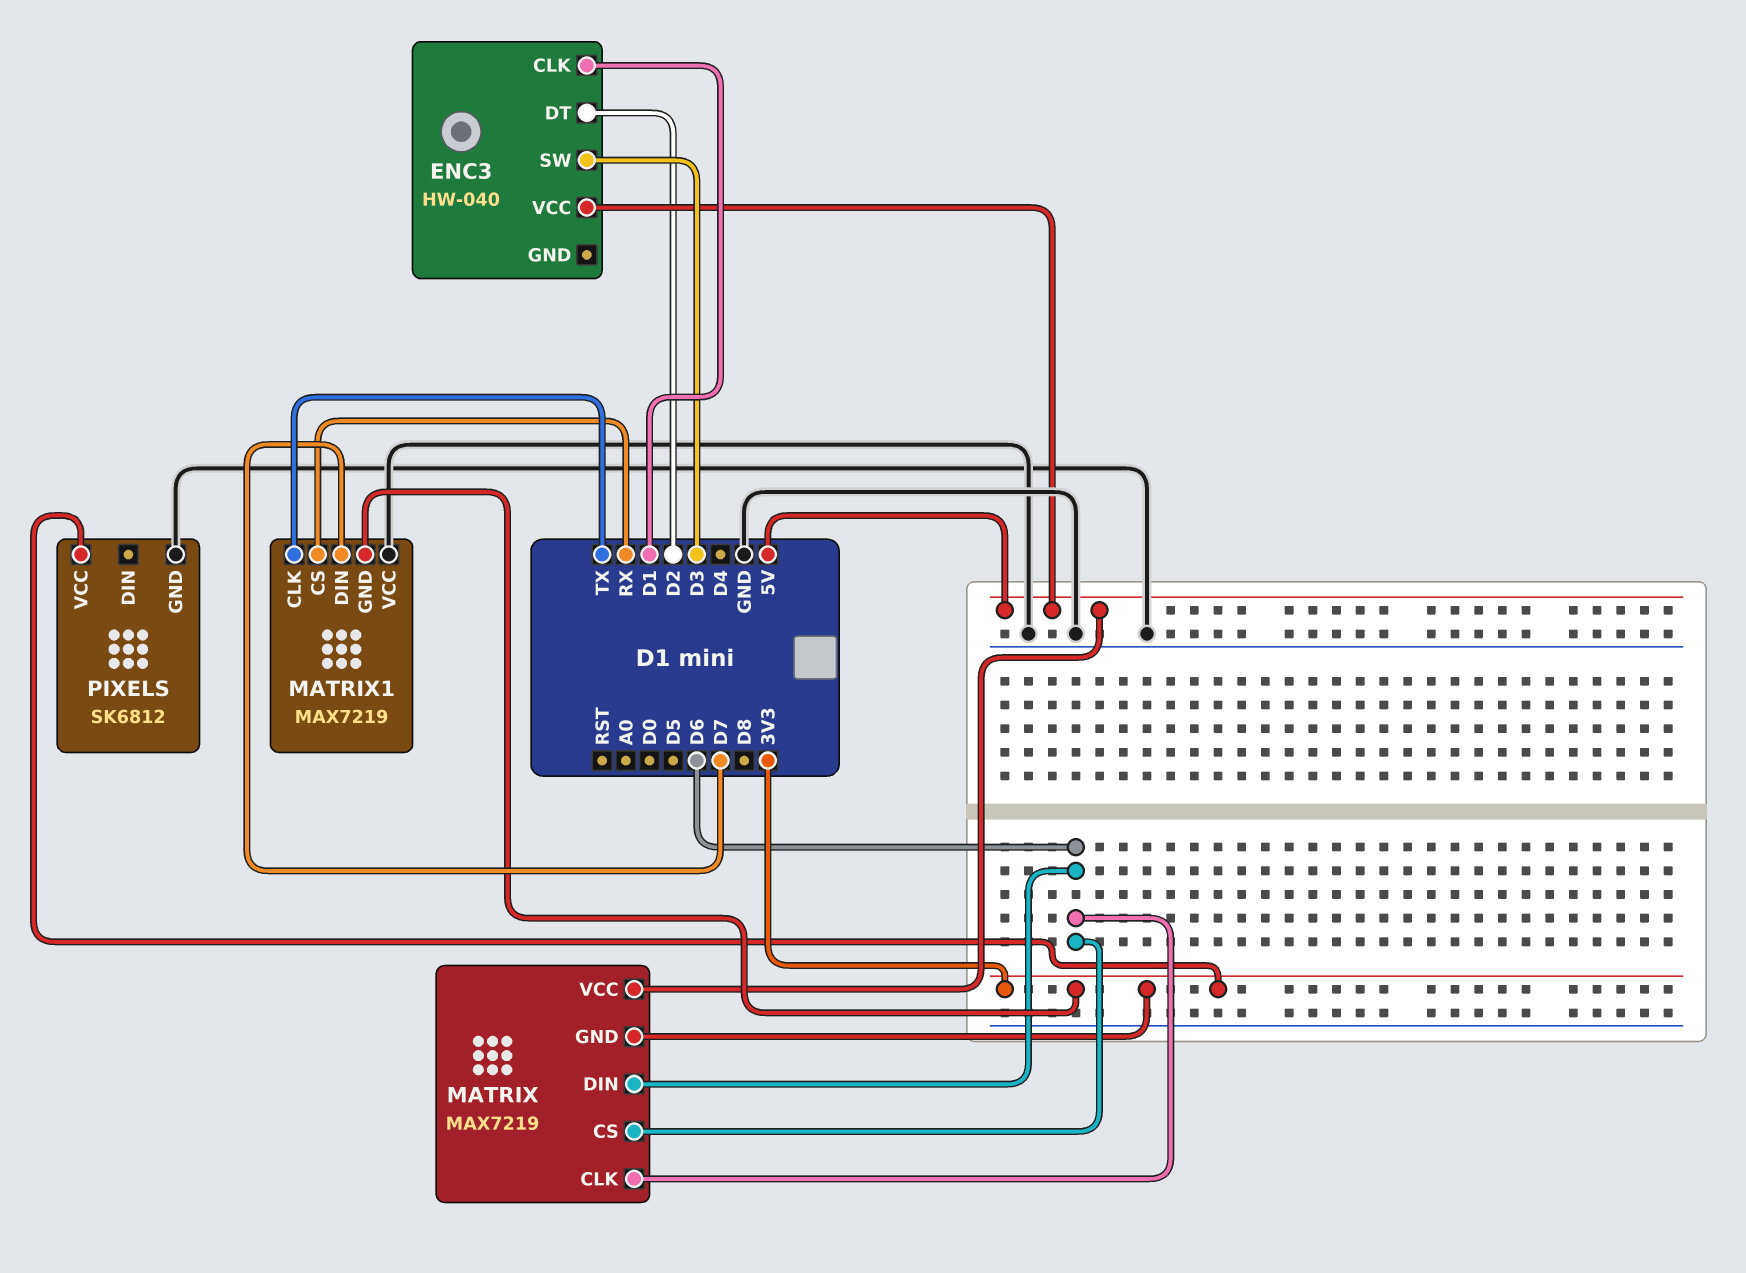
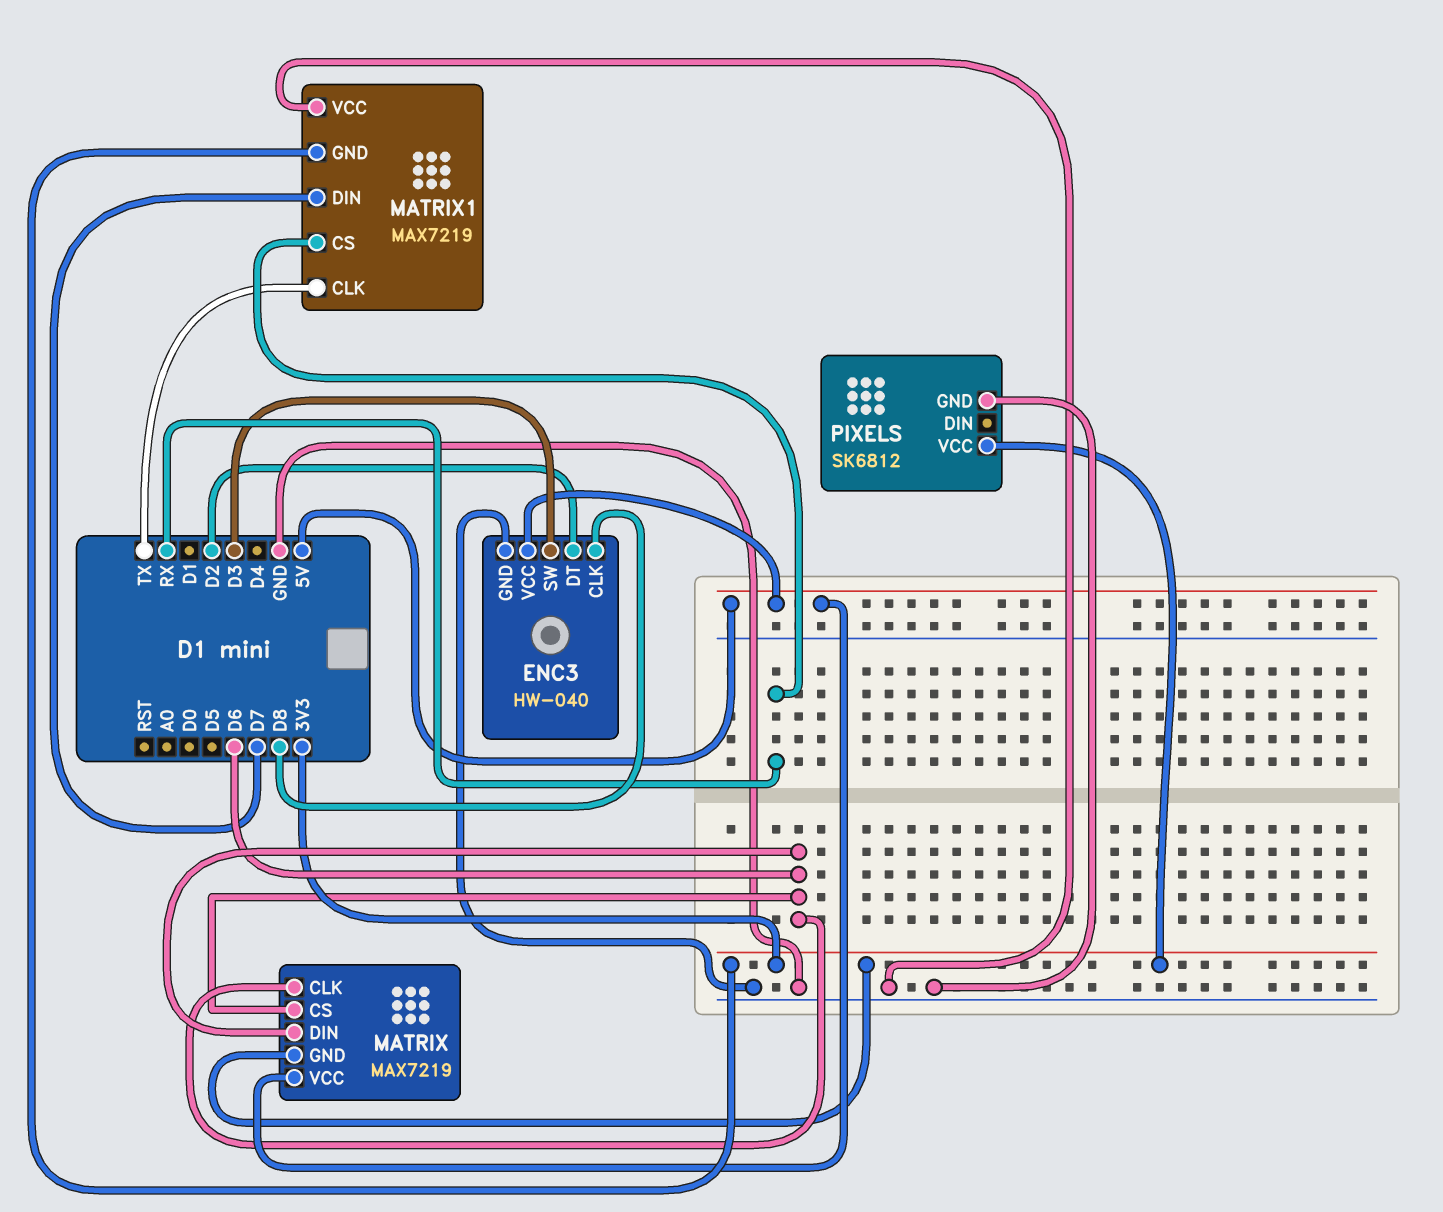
ENC3 pin CLK: D1 -> D8
ENC3 pin GND: none -> GND

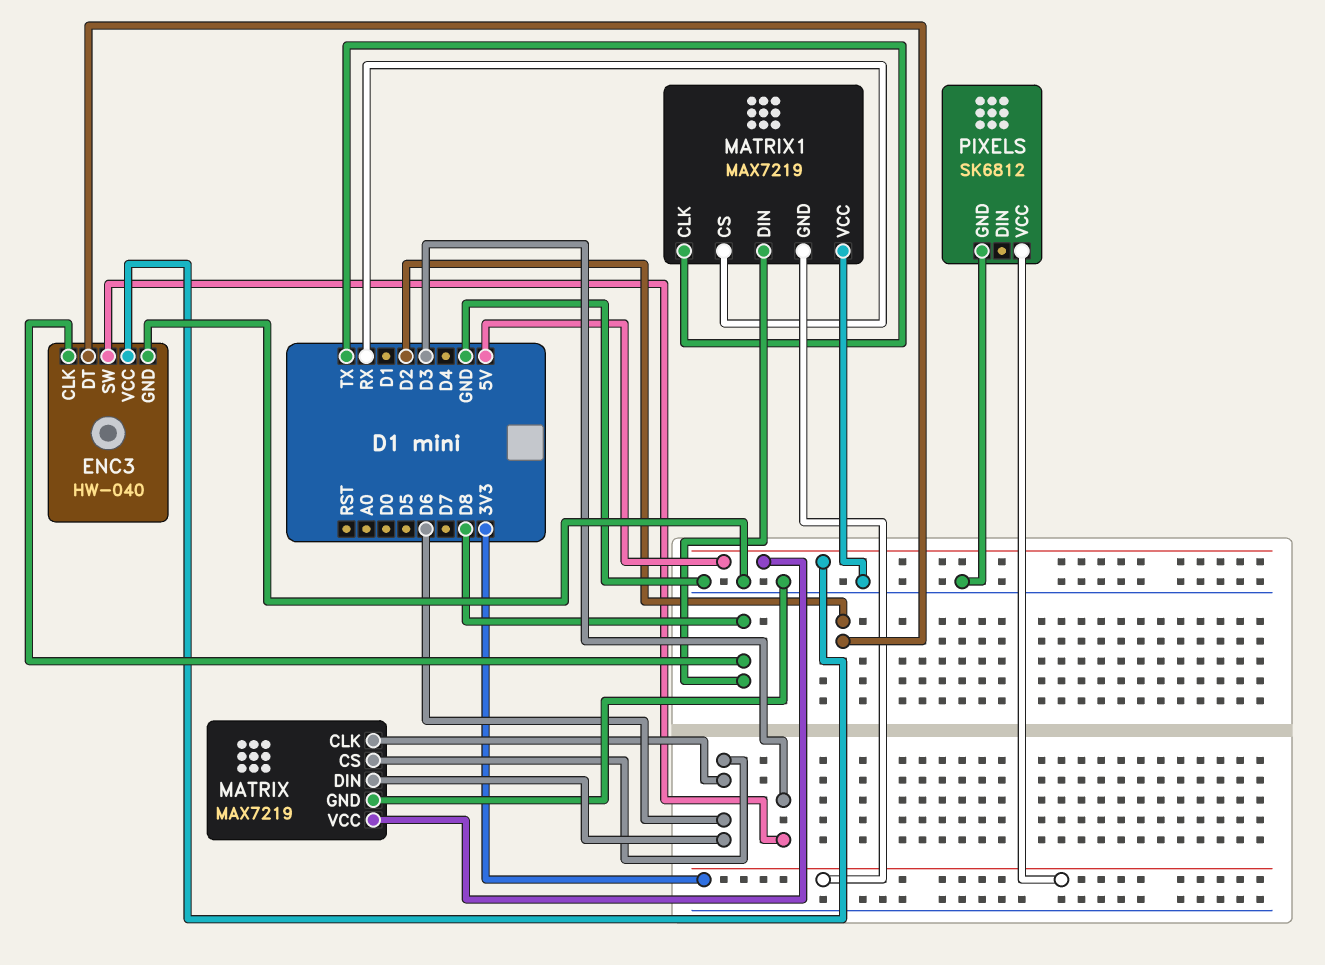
MATRIX pin GND: 3V3 -> GND
MATRIX1 pin DIN: D7 -> D8

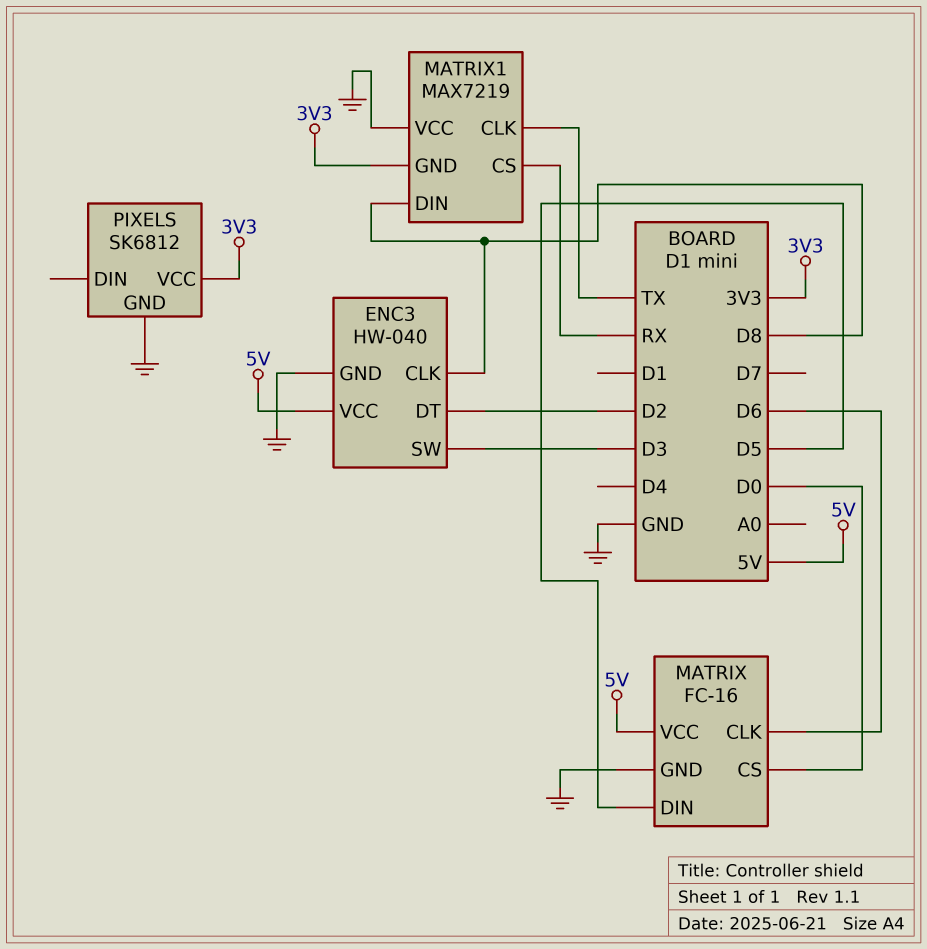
MATRIX: MAX7219 -> FC-16
MATRIX pin CS: D6 -> D0
MATRIX pin DIN: D6 -> D5

